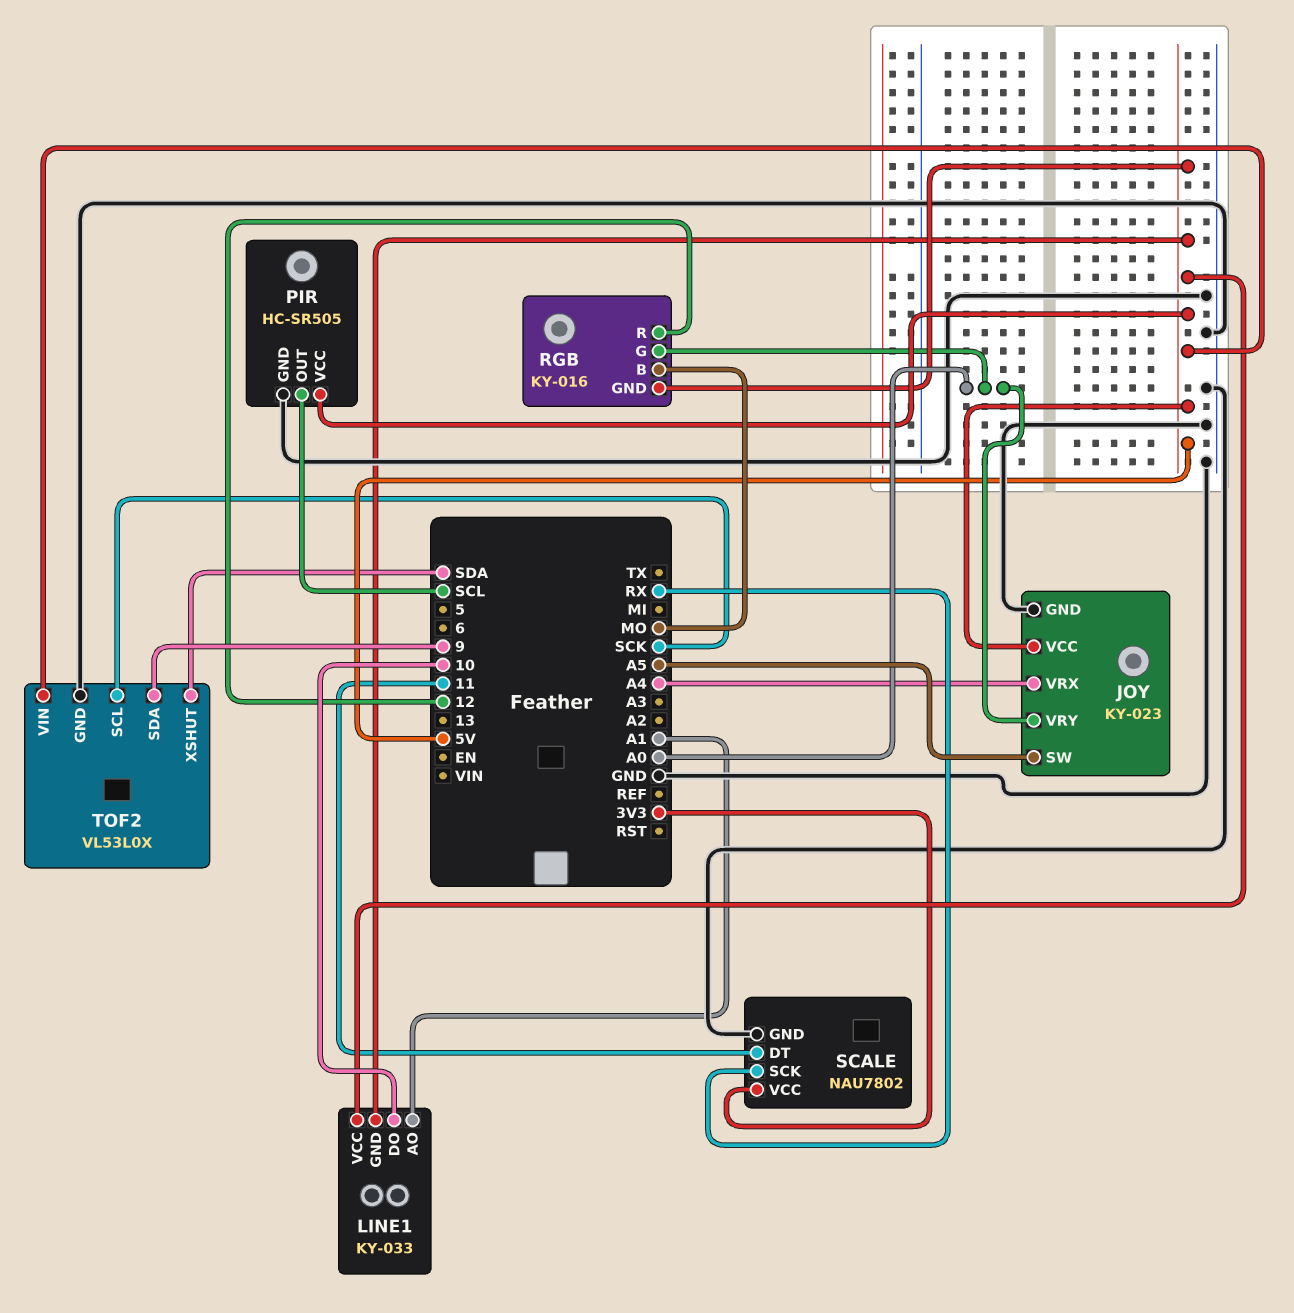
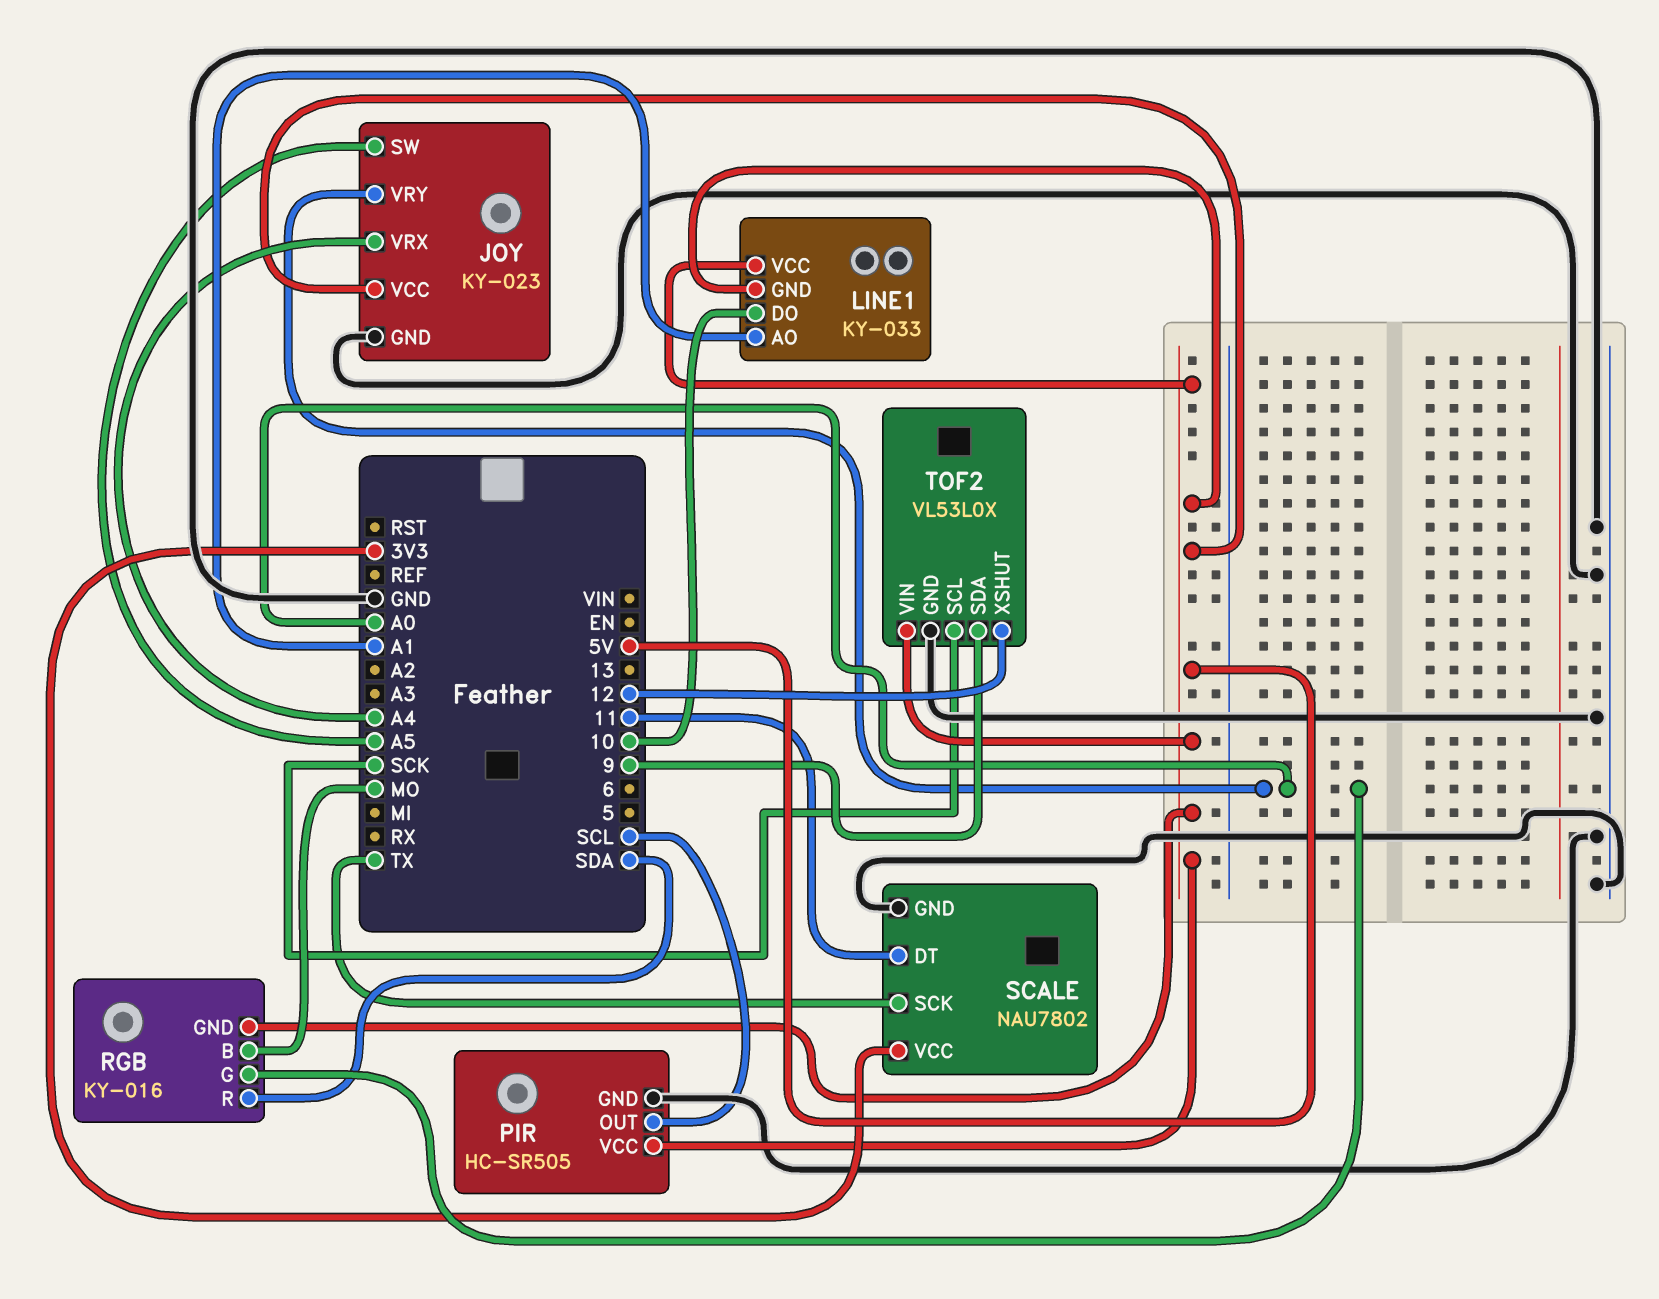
RGB pin R: 12 -> SDA
SCALE pin SCK: RX -> TX
TOF2 pin XSHUT: SDA -> 12

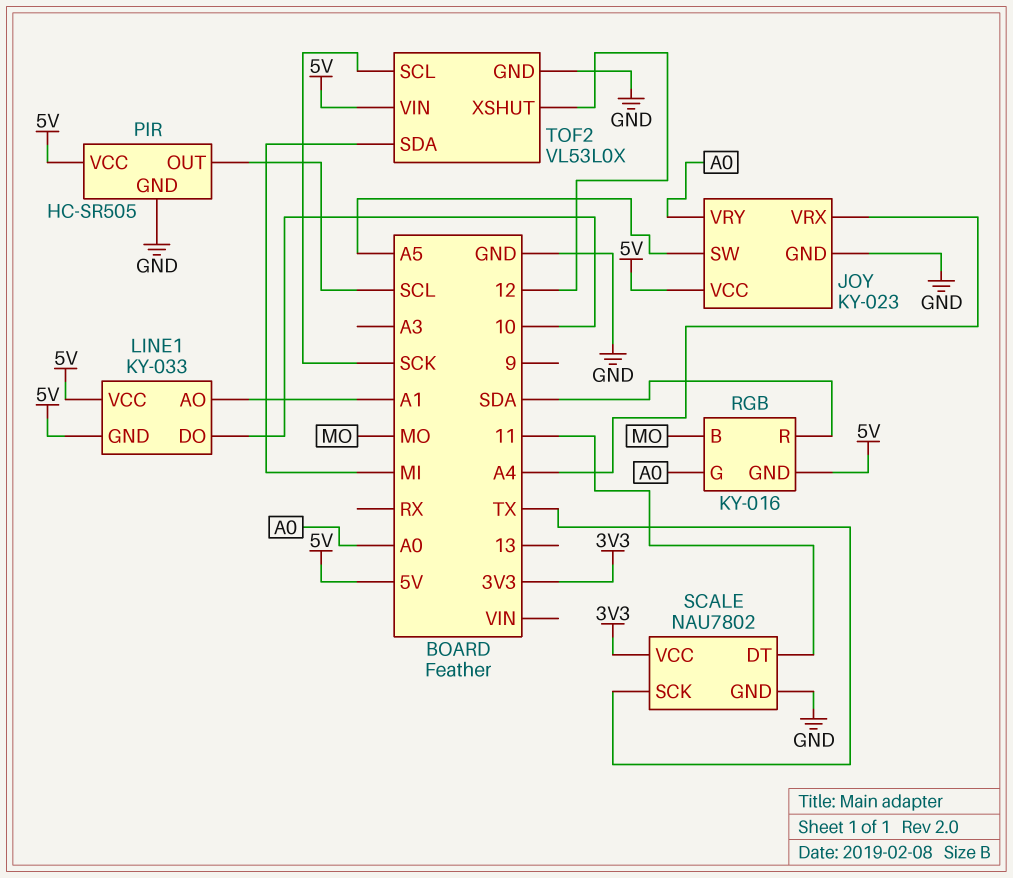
TOF2 pin SDA: 9 -> MI

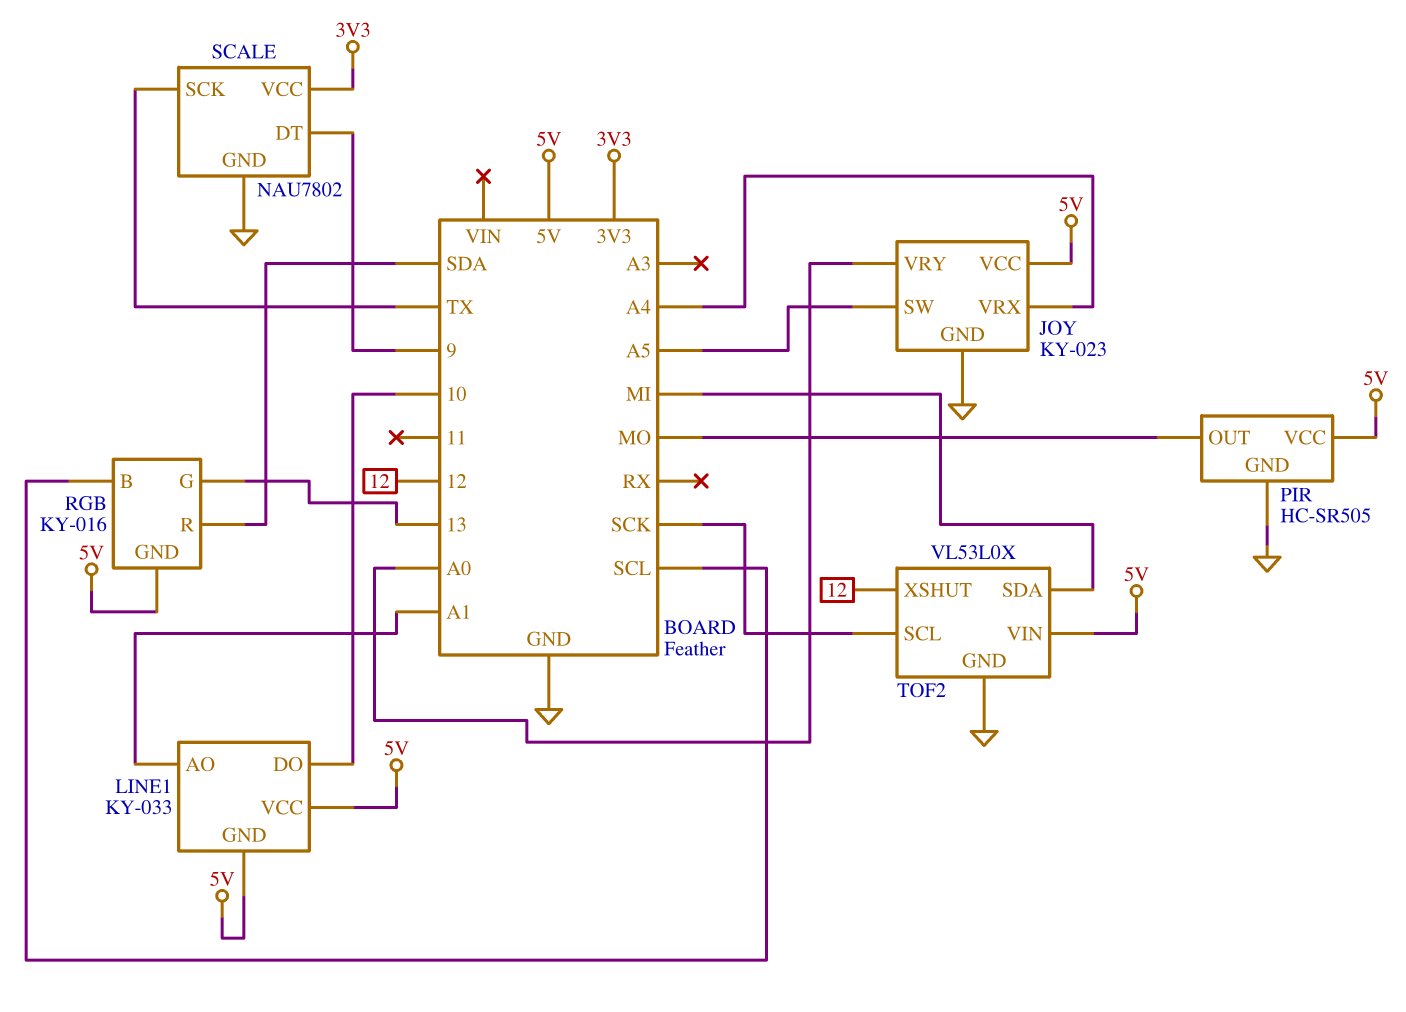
PIR pin OUT: SCL -> MO
RGB pin B: MO -> SCL
RGB pin G: A0 -> 13
SCALE pin DT: 11 -> 9

